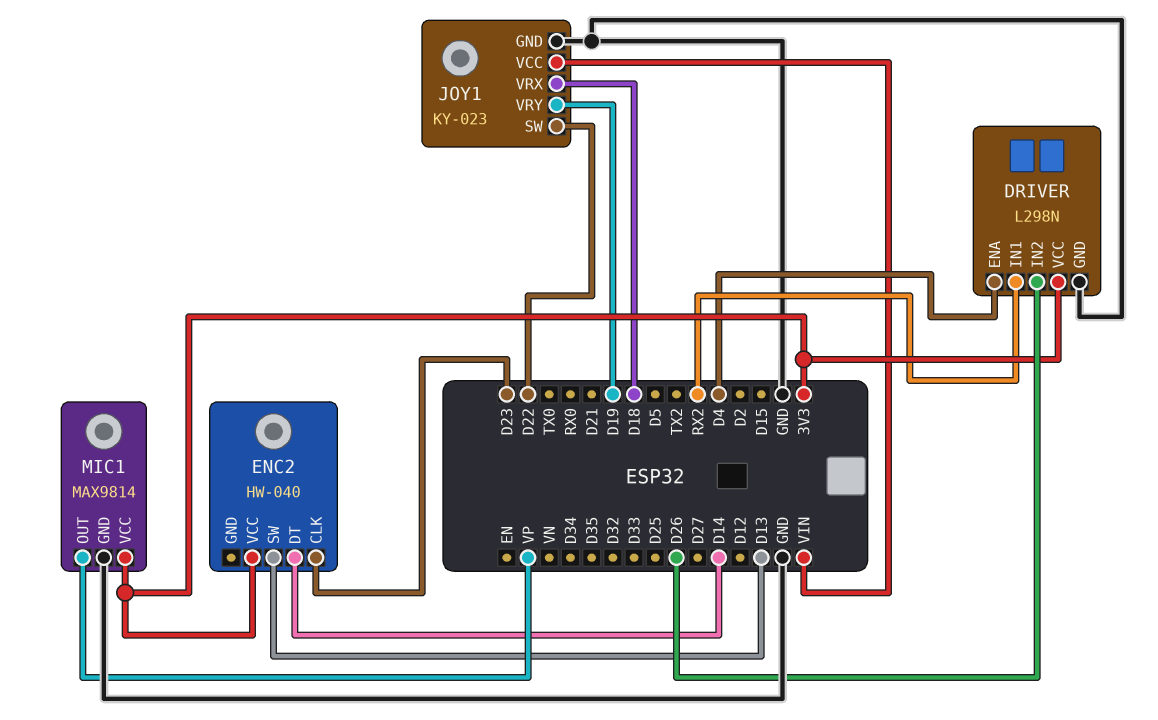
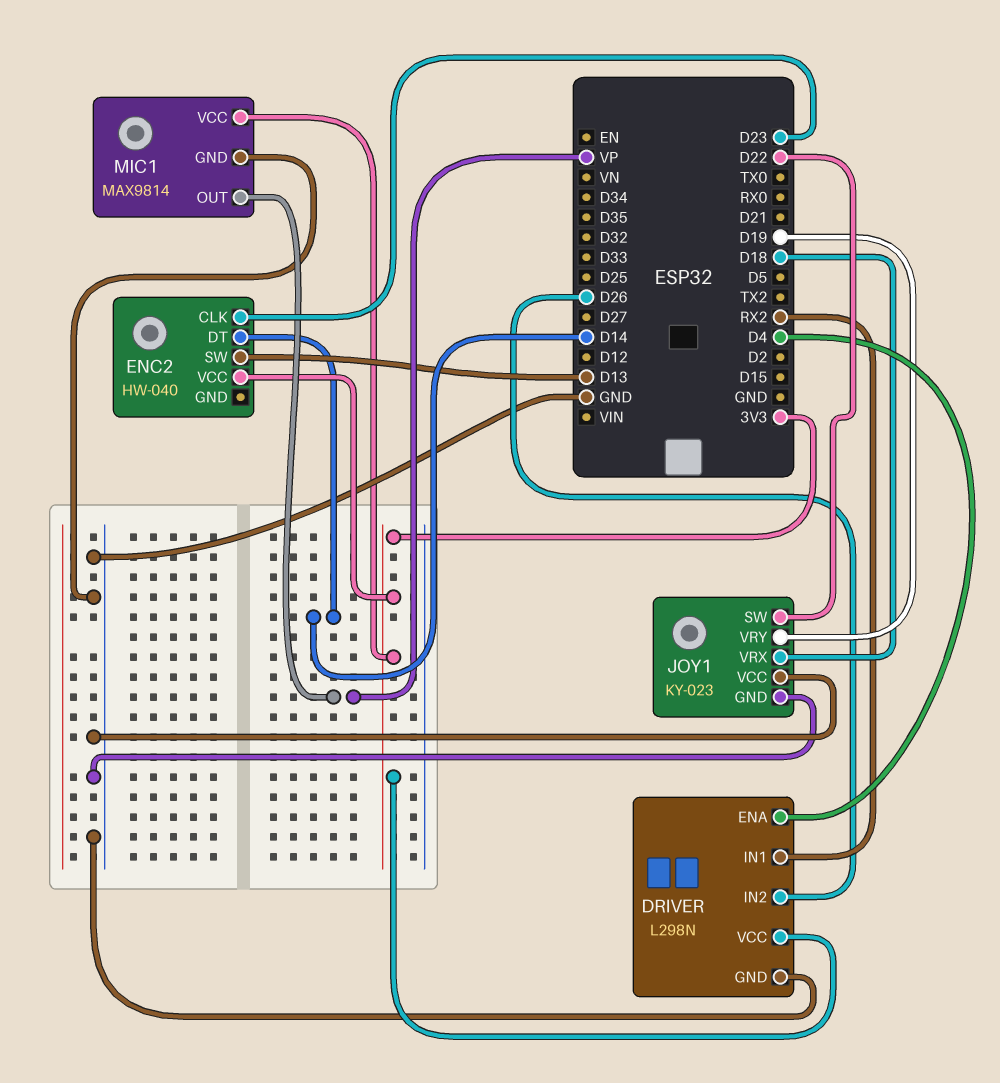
JOY1 pin VCC: VIN -> GND

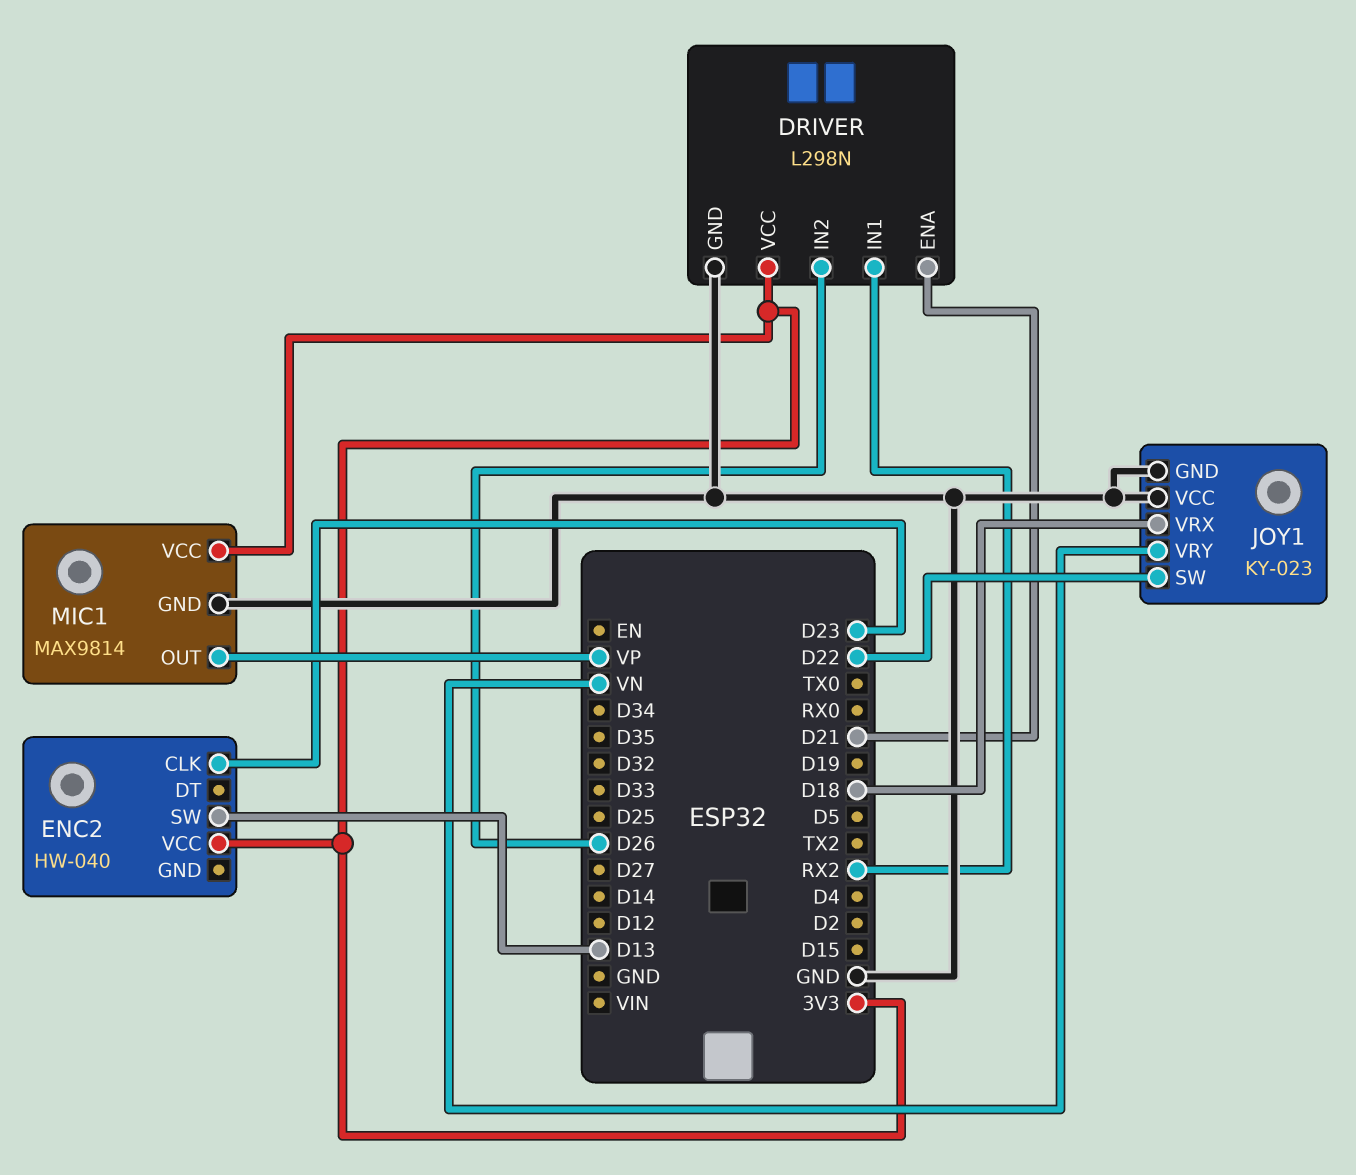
DRIVER pin ENA: D4 -> D21
ENC2 pin DT: D14 -> none
JOY1 pin VRY: D19 -> VN

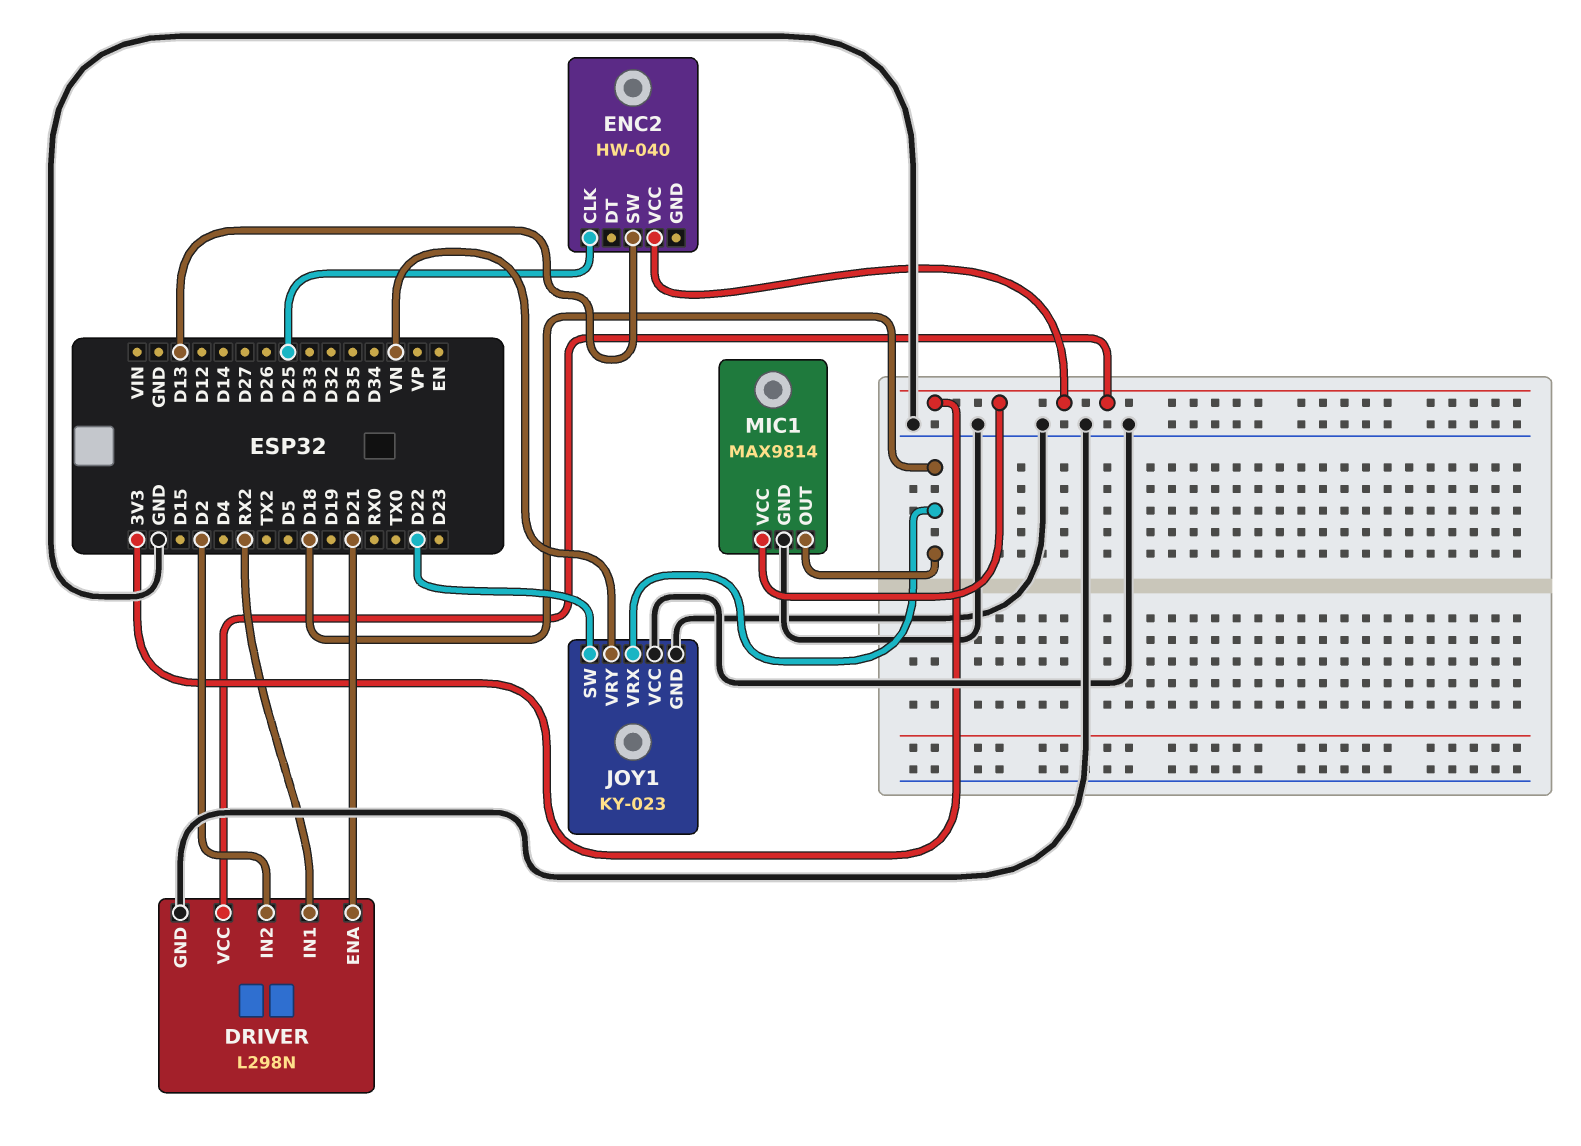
DRIVER pin IN2: D26 -> D2
ENC2 pin CLK: D23 -> D25
MIC1 pin OUT: VP -> D18

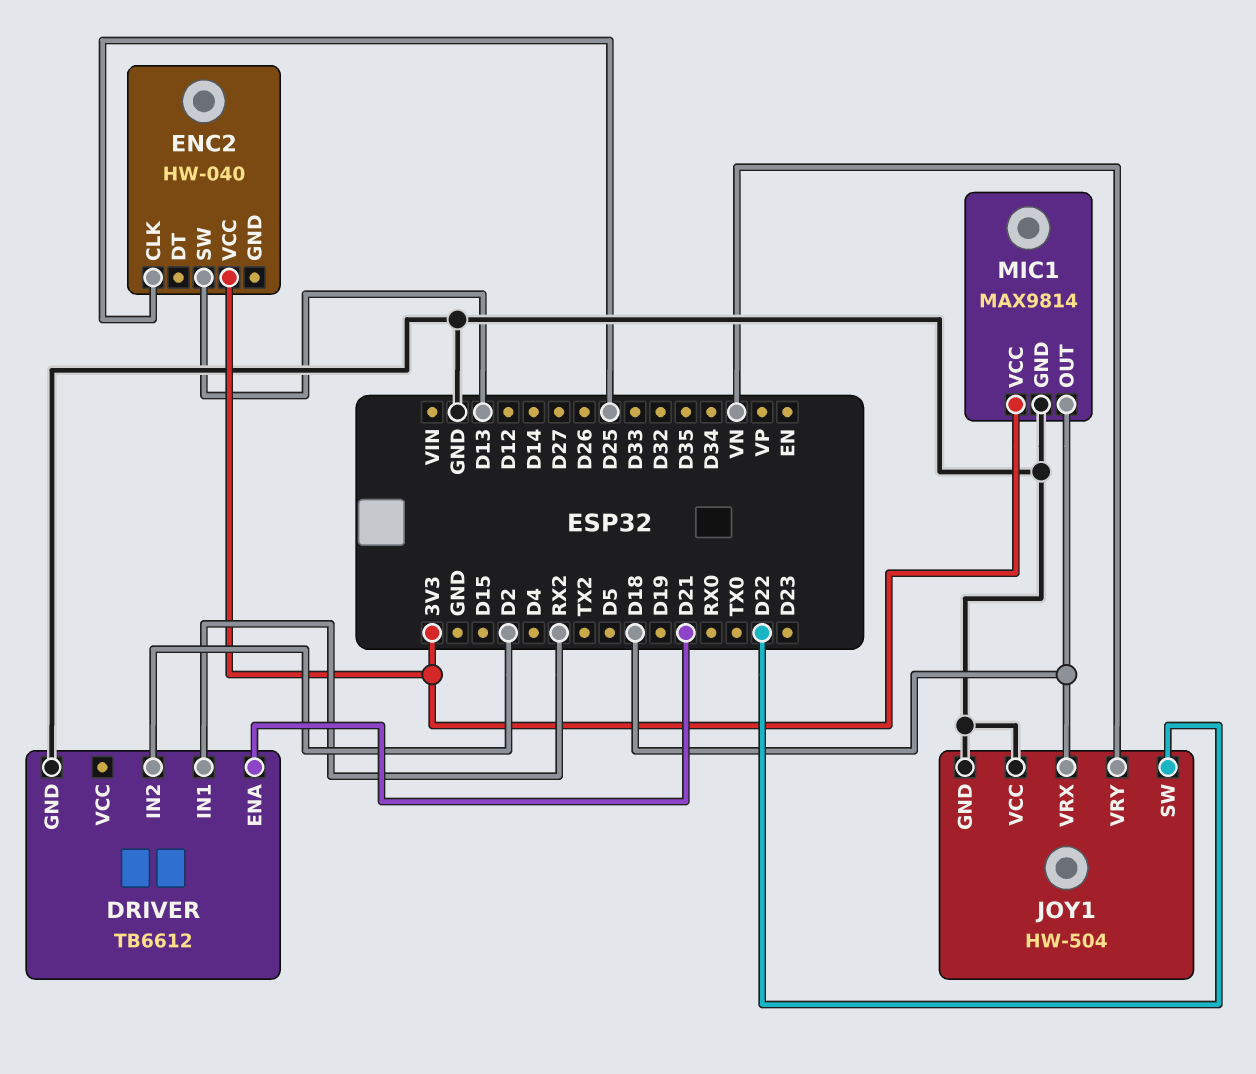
DRIVER: L298N -> TB6612
DRIVER pin VCC: 3V3 -> none
JOY1: KY-023 -> HW-504

